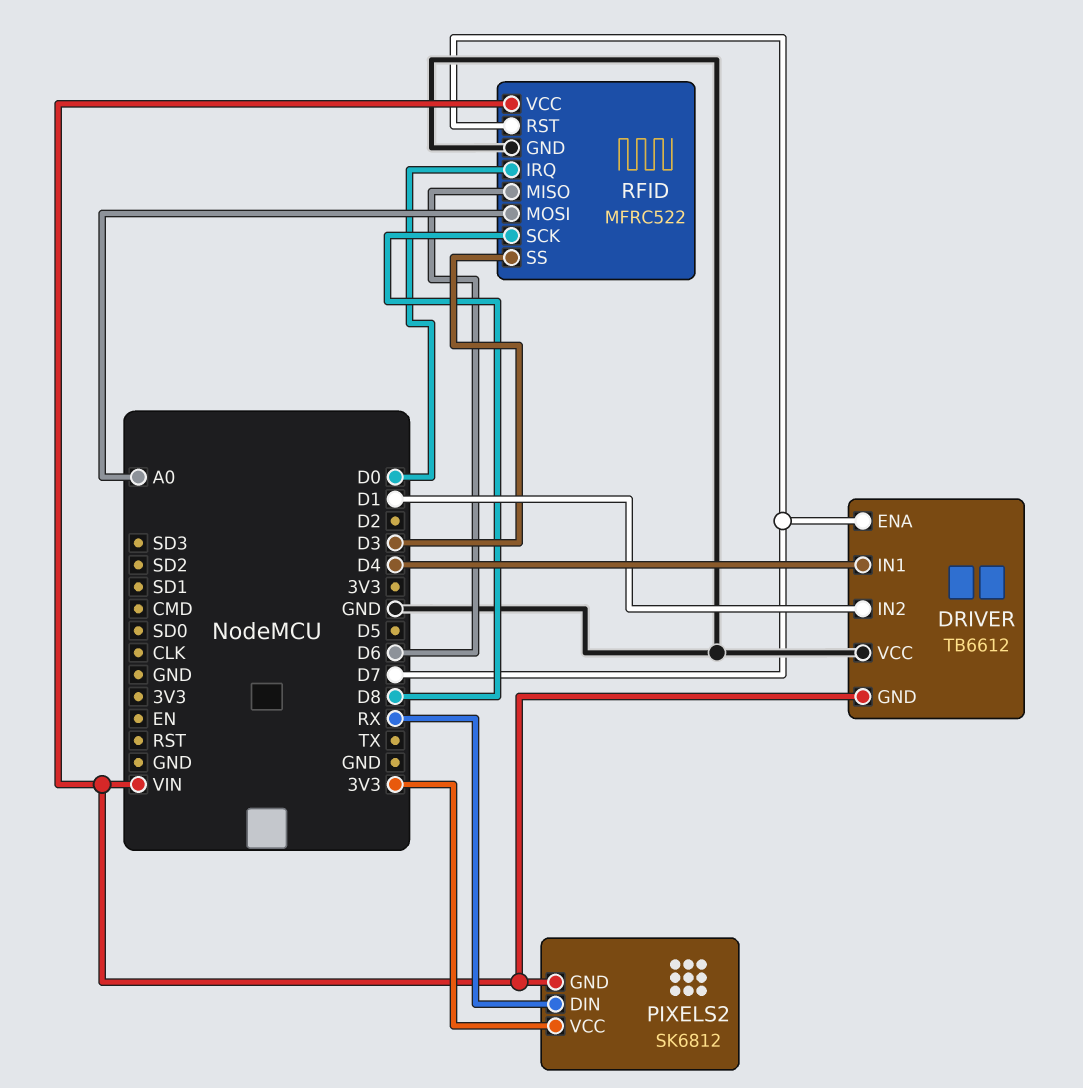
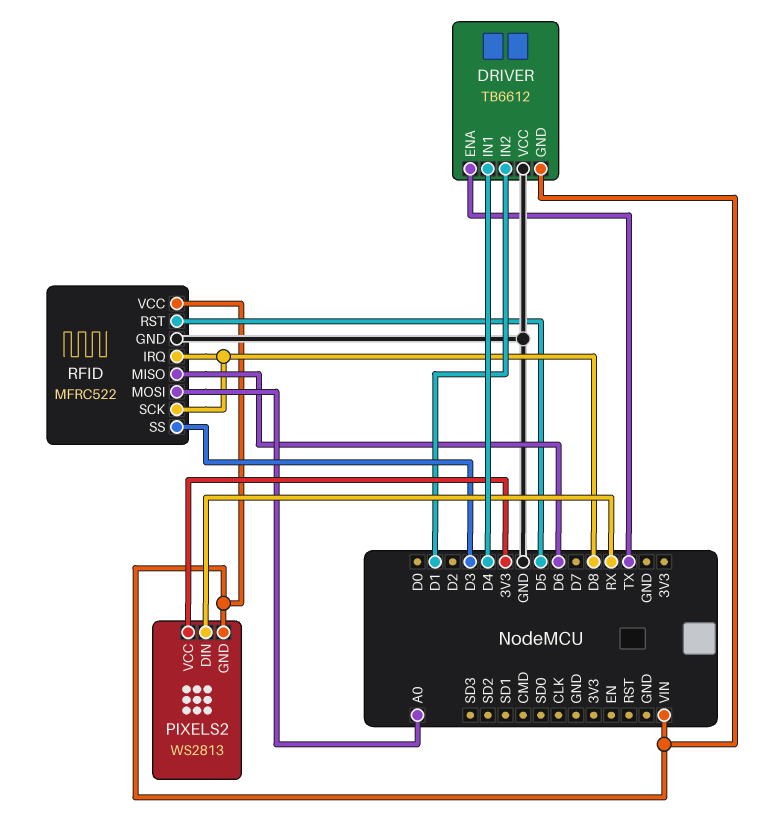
DRIVER pin ENA: D7 -> TX
PIXELS2: SK6812 -> WS2813
RFID pin IRQ: D0 -> D8
RFID pin RST: D7 -> D5

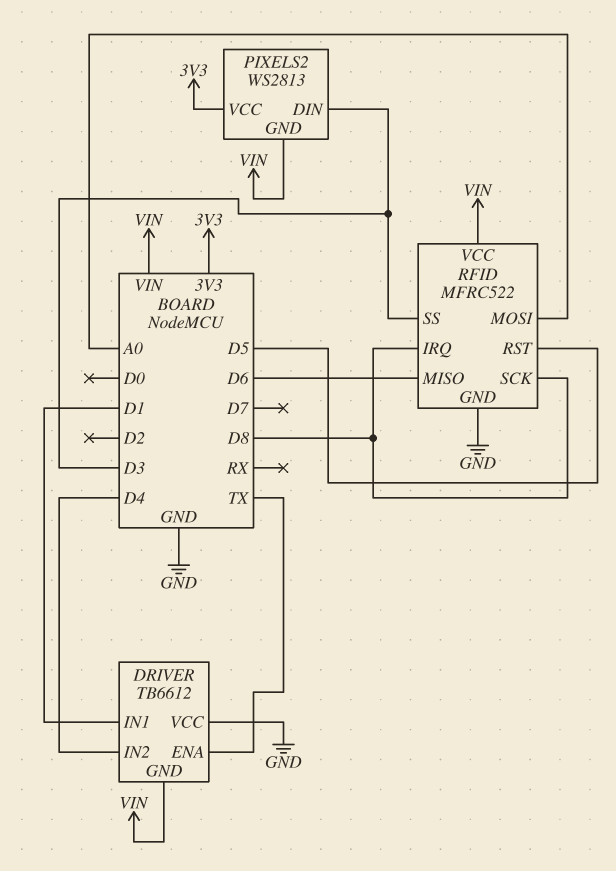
DRIVER pin IN1: D4 -> D1
DRIVER pin IN2: D1 -> D4
PIXELS2 pin DIN: RX -> D3

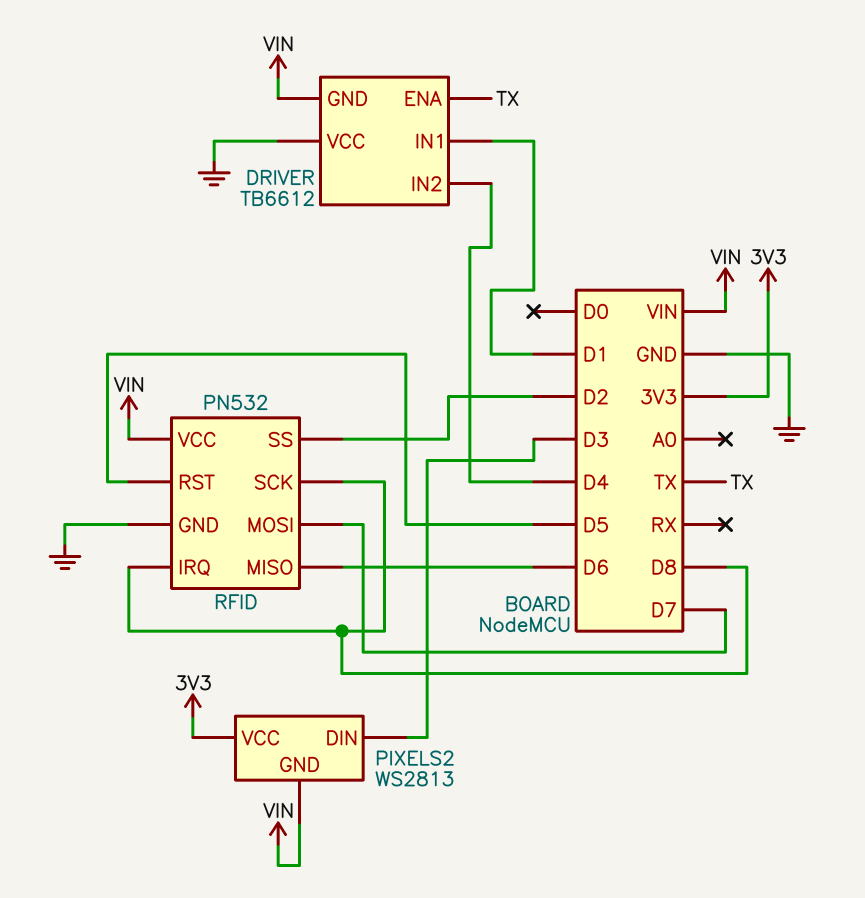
RFID: MFRC522 -> PN532
RFID pin MOSI: A0 -> D7
RFID pin SS: D3 -> D2

